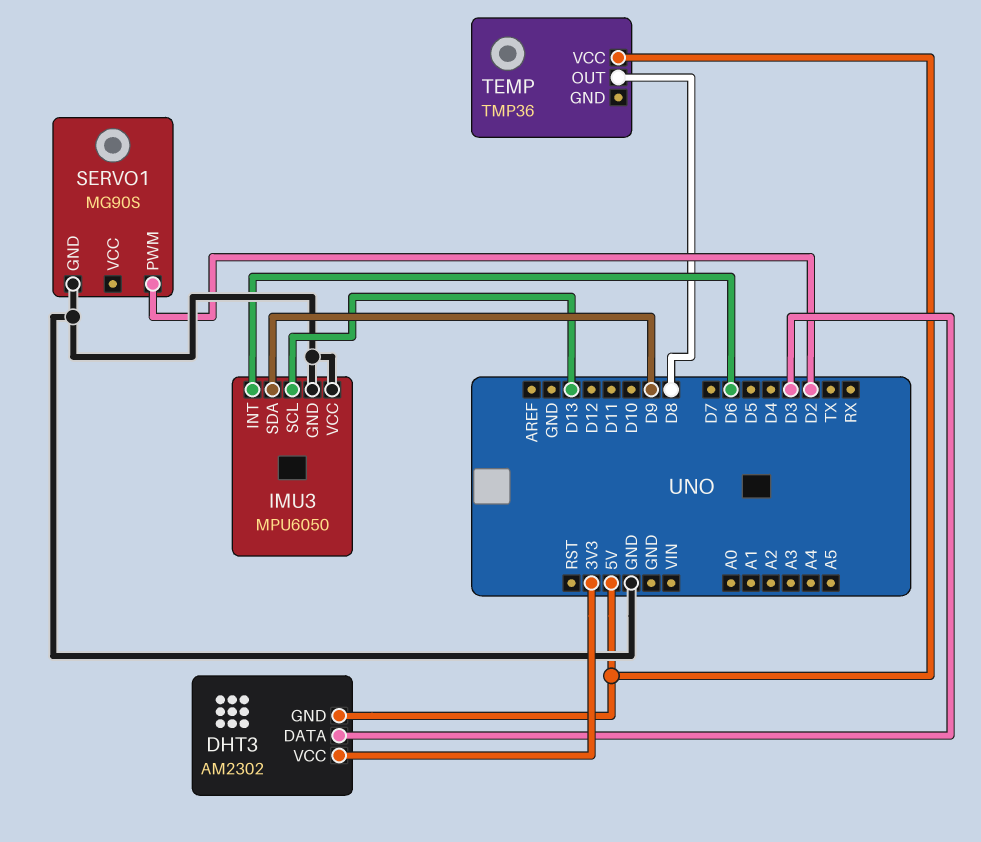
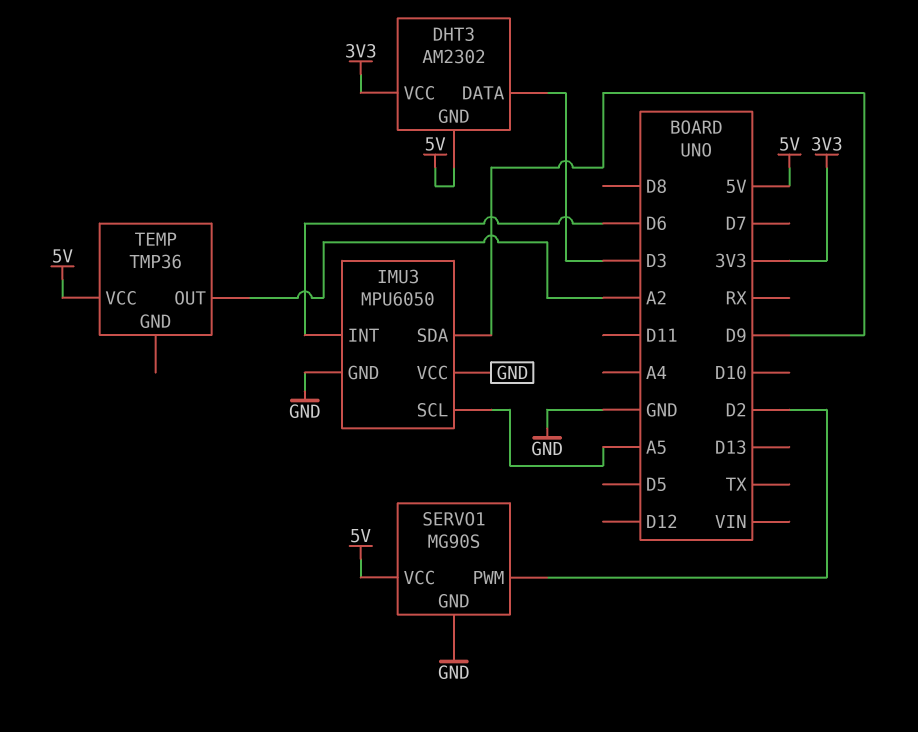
IMU3 pin SCL: D13 -> A5
SERVO1 pin VCC: none -> 5V
TEMP pin OUT: D8 -> A2

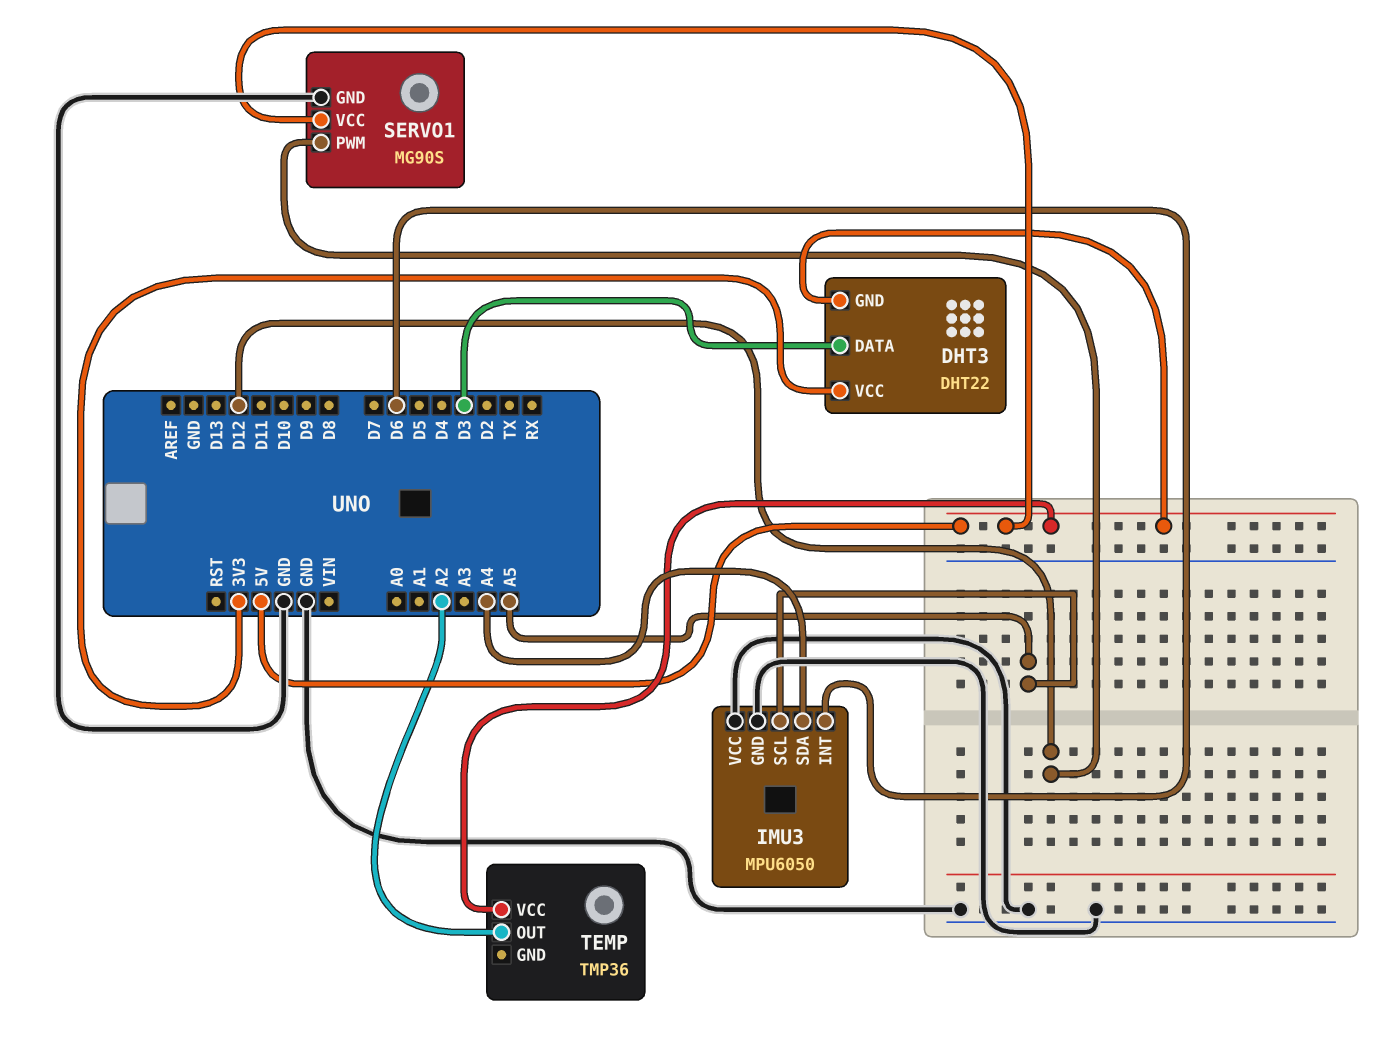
DHT3: AM2302 -> DHT22
IMU3 pin SDA: D9 -> A4
SERVO1 pin PWM: D2 -> D12

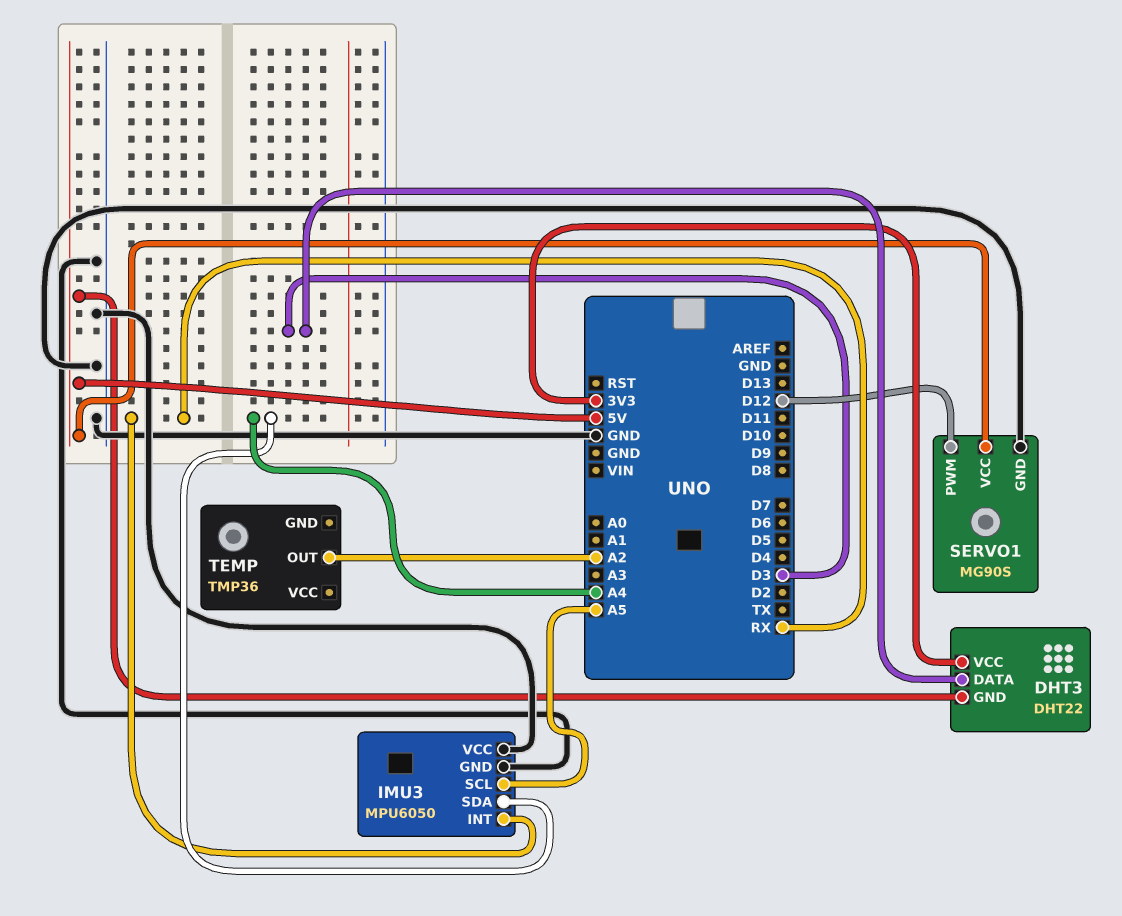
IMU3 pin INT: D6 -> RX
TEMP pin VCC: 5V -> none

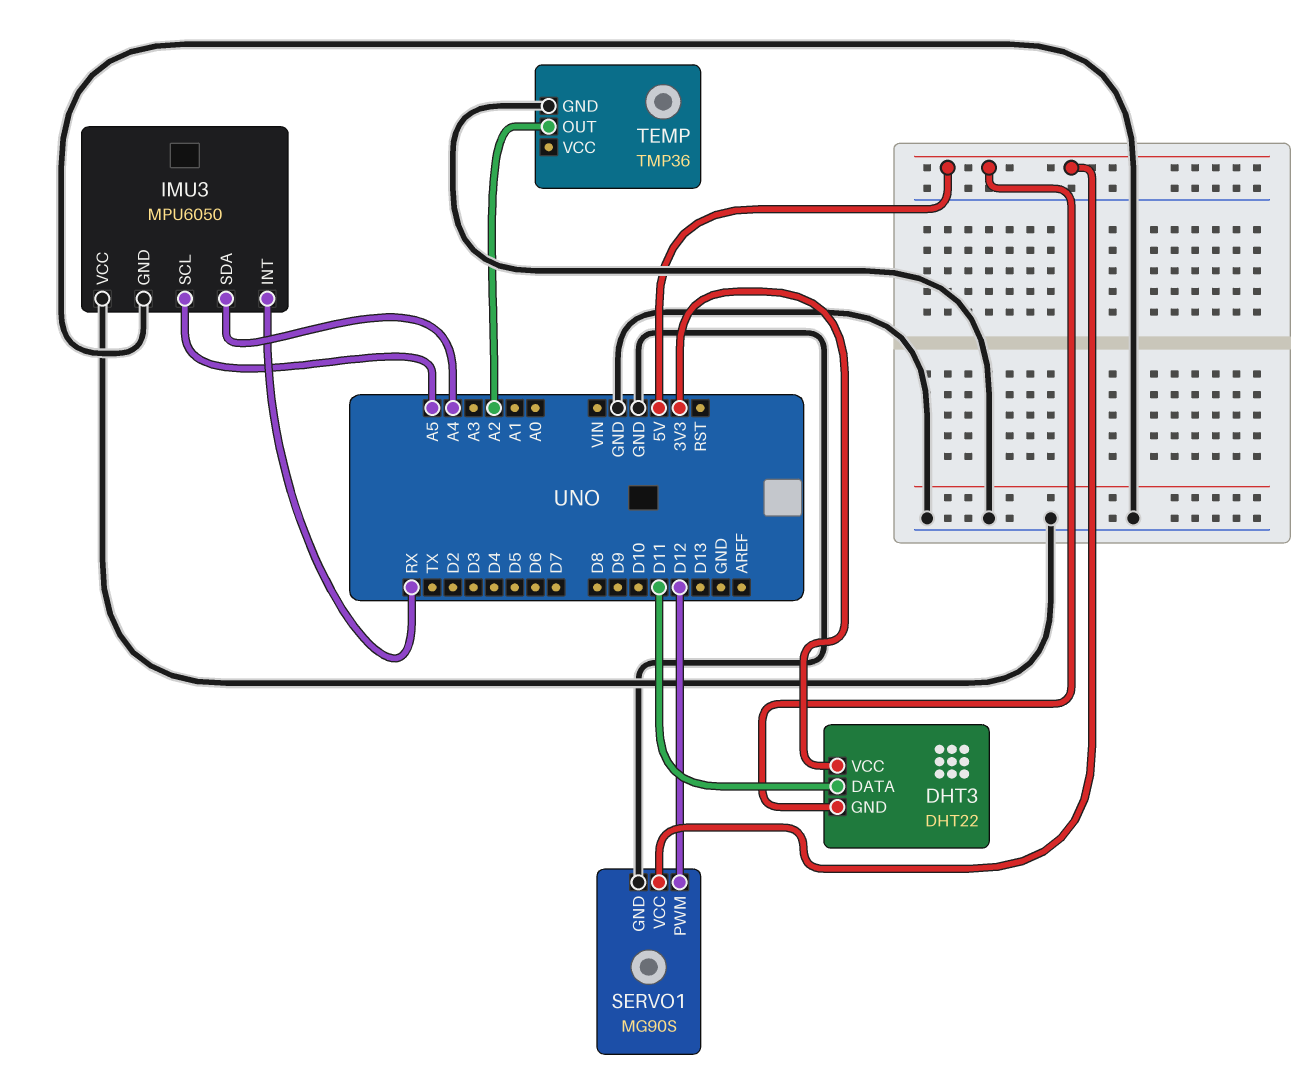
DHT3 pin DATA: D3 -> D11
TEMP pin GND: none -> GND

